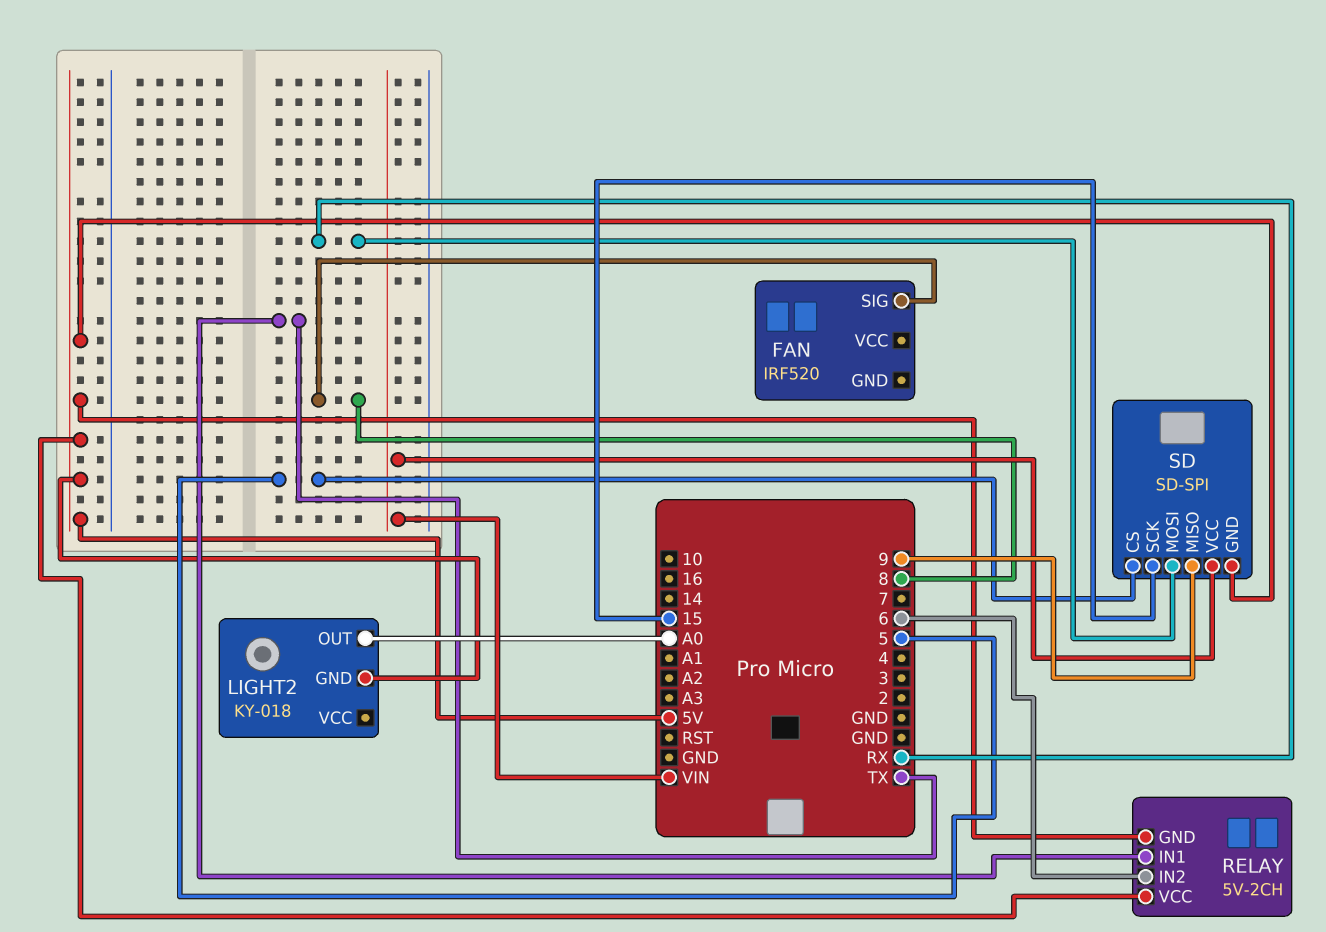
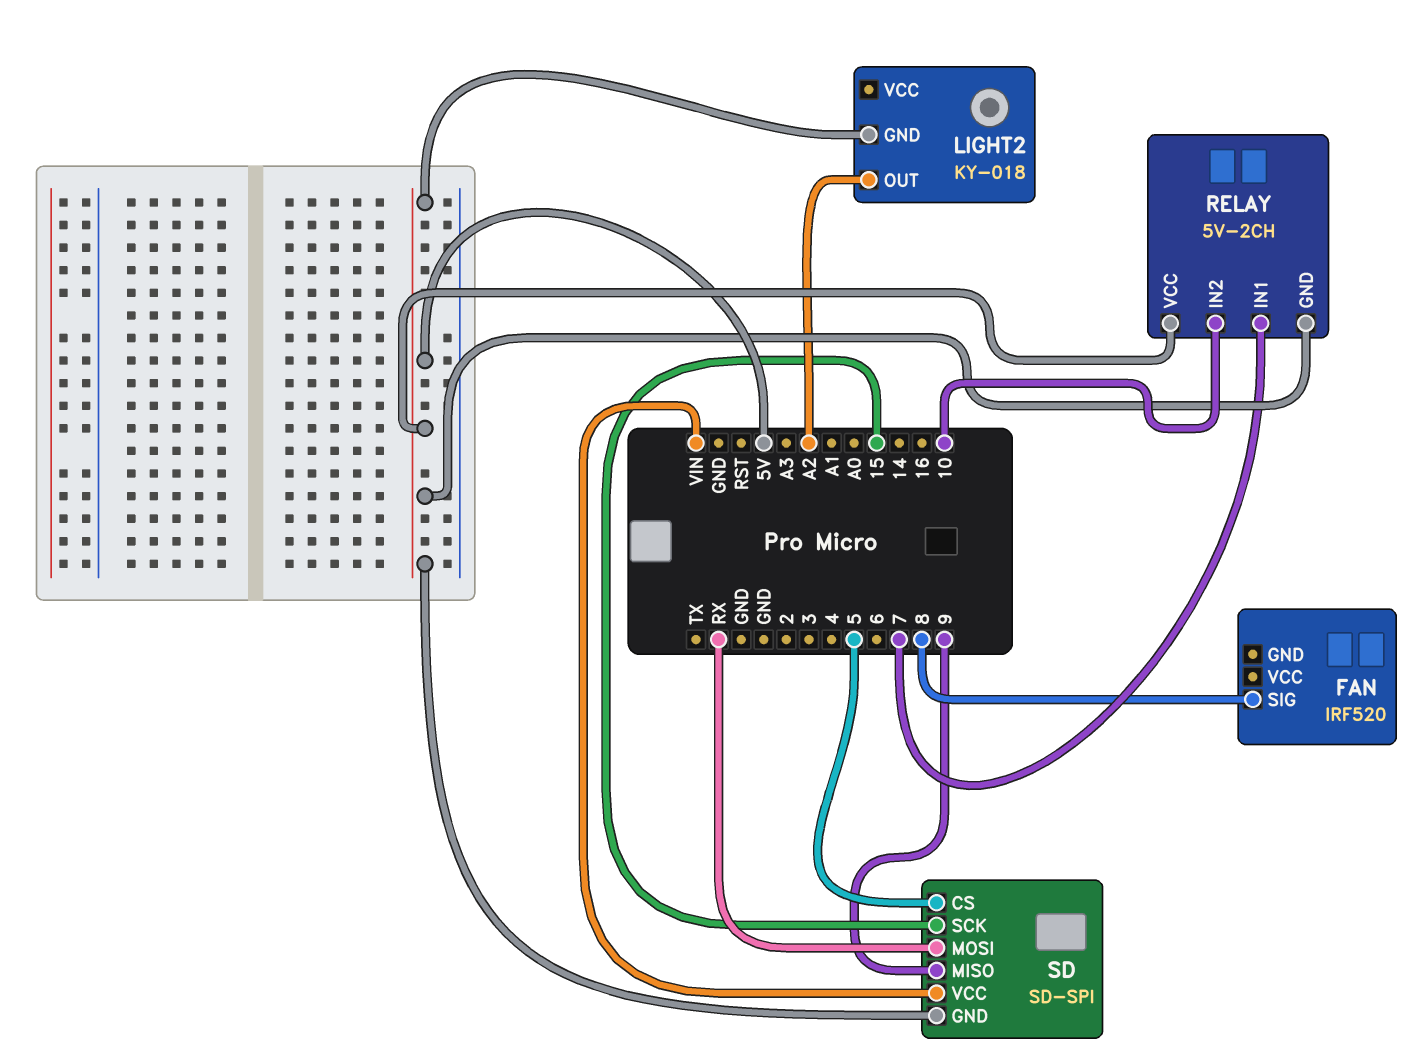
LIGHT2 pin OUT: A0 -> A2
RELAY pin IN1: TX -> 7
RELAY pin IN2: 6 -> 10

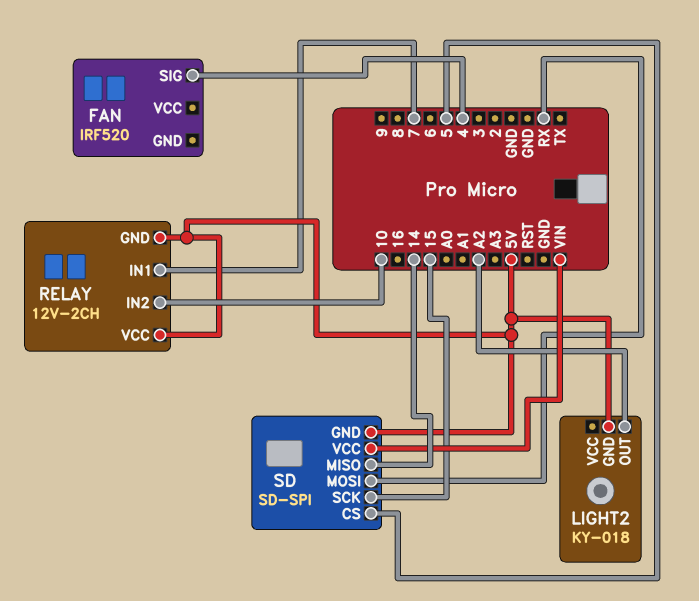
FAN pin SIG: 8 -> 4
RELAY: 5V-2CH -> 12V-2CH
SD pin MISO: 9 -> 14

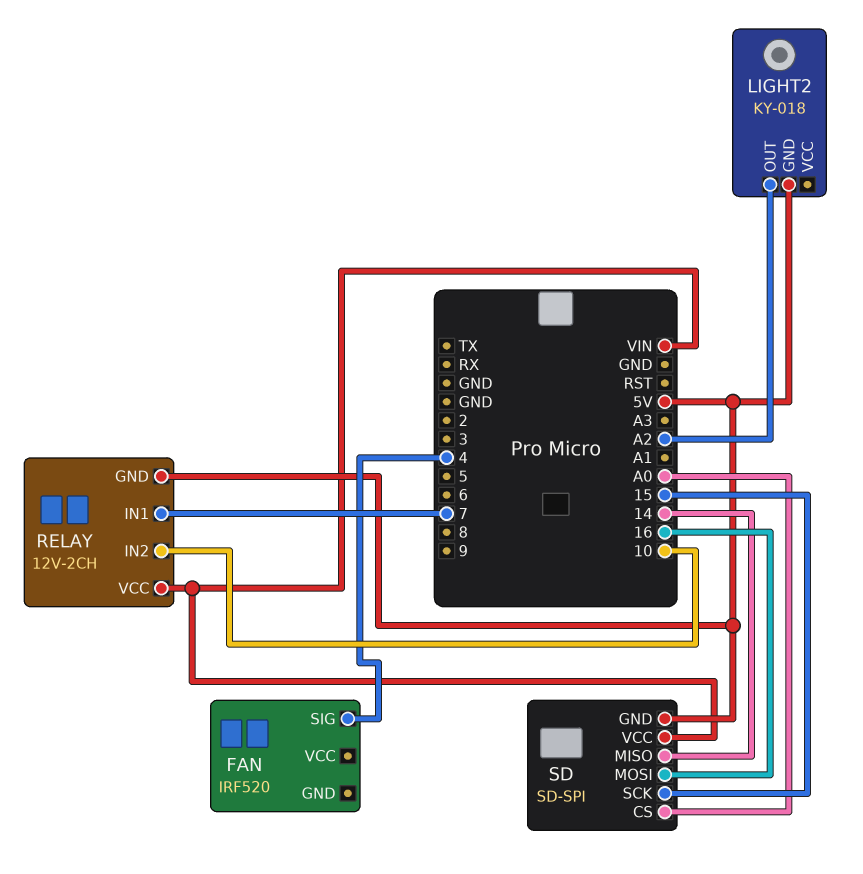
RELAY pin VCC: 5V -> VIN
SD pin CS: 5 -> A0
SD pin MOSI: RX -> 16

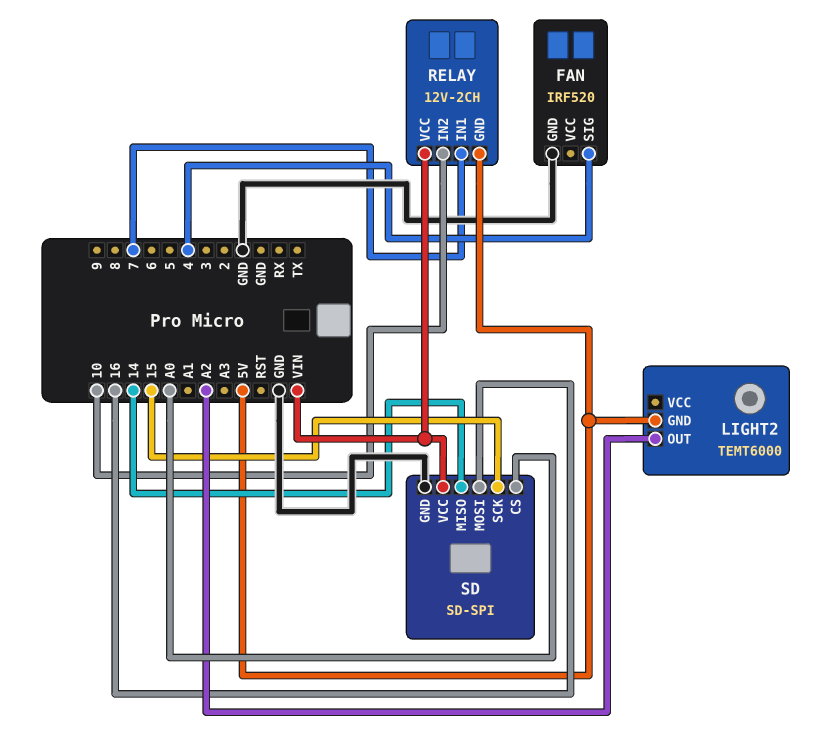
FAN pin GND: none -> GND
LIGHT2: KY-018 -> TEMT6000
SD pin GND: 5V -> GND

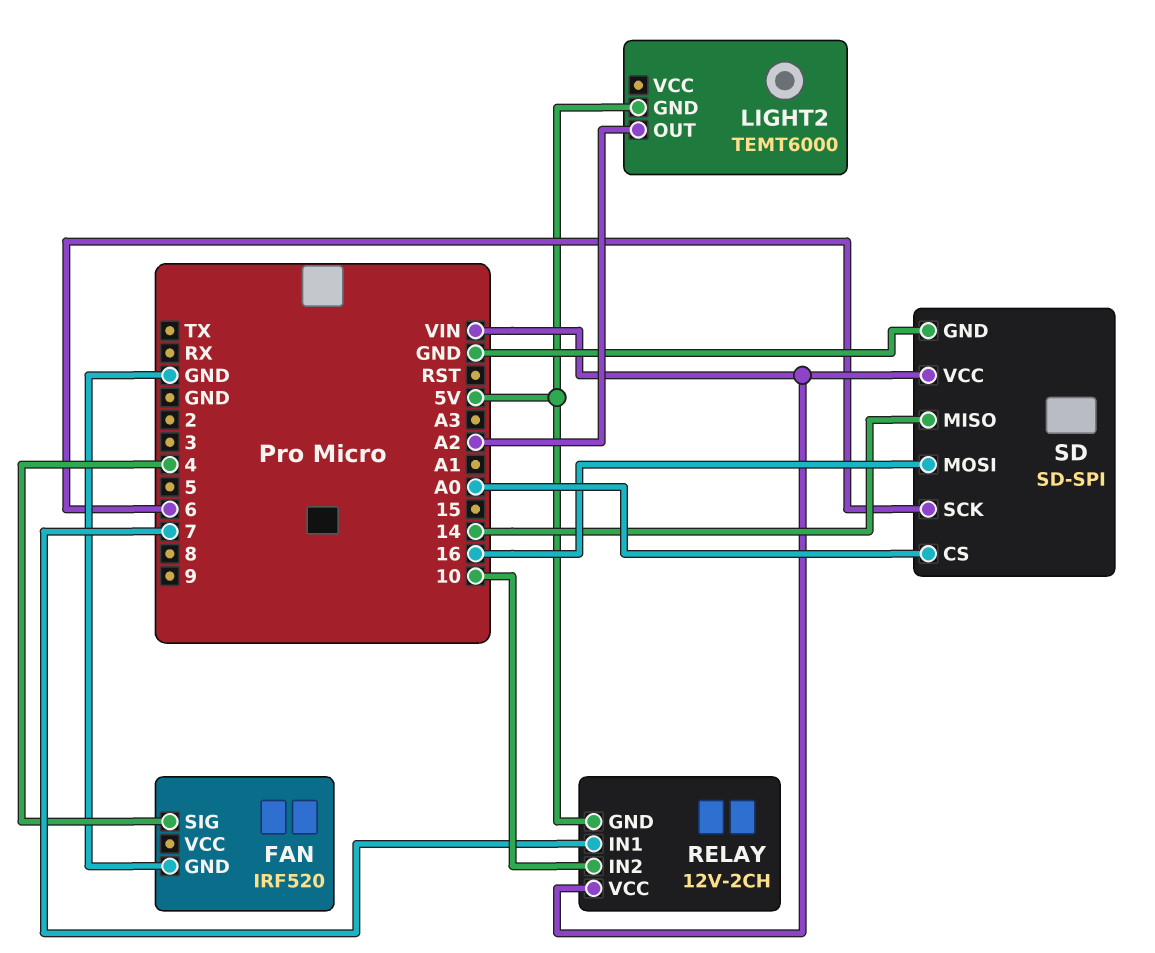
SD pin SCK: 15 -> 6

